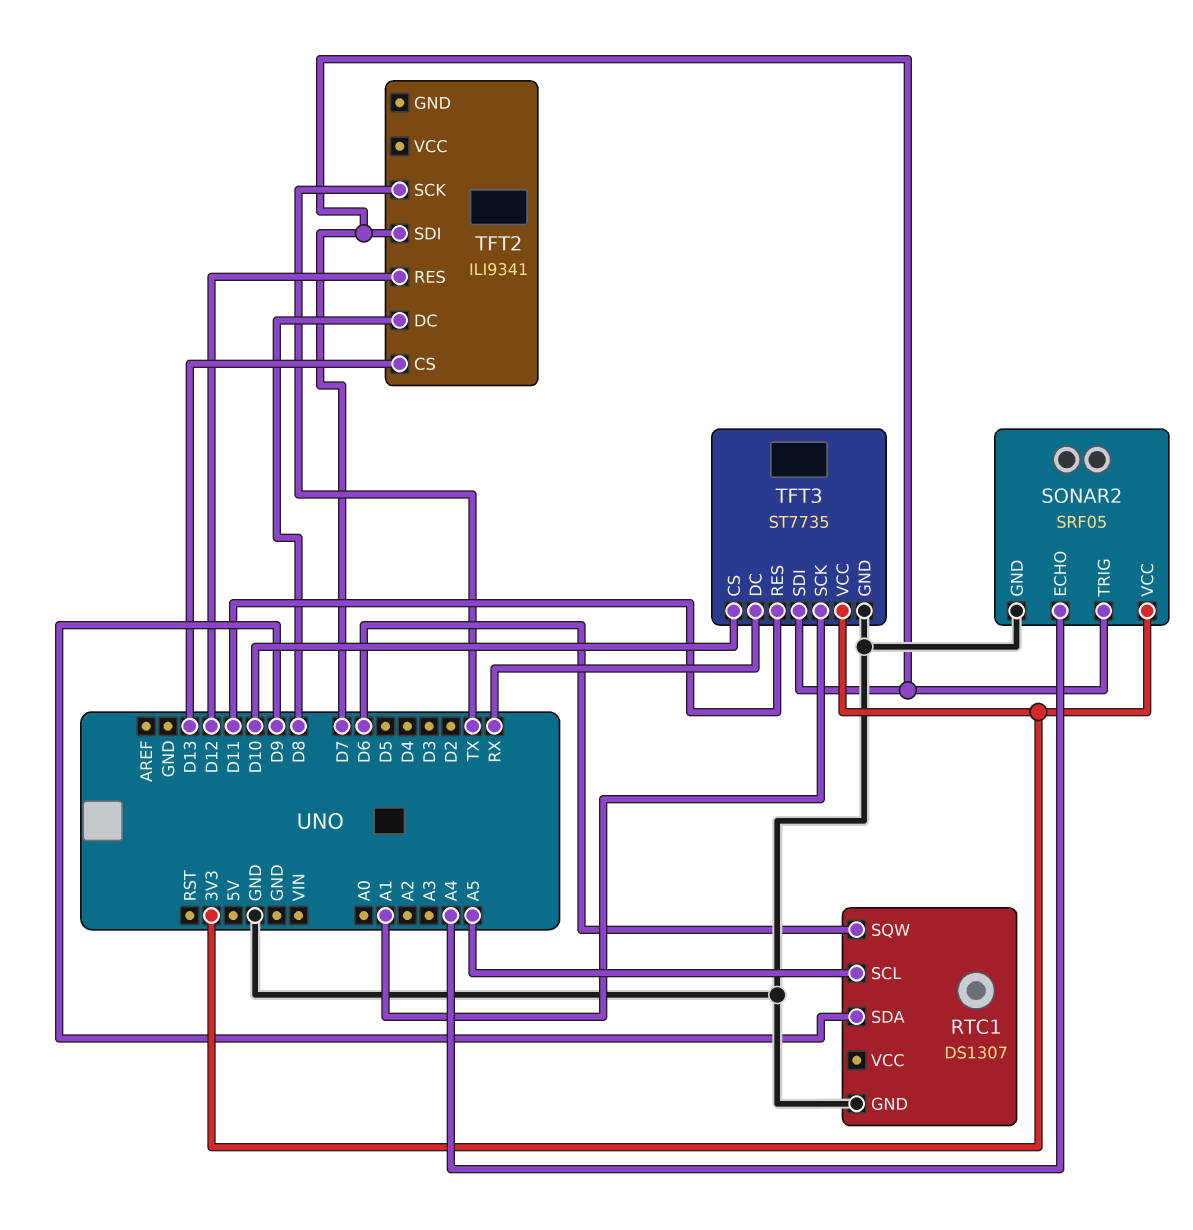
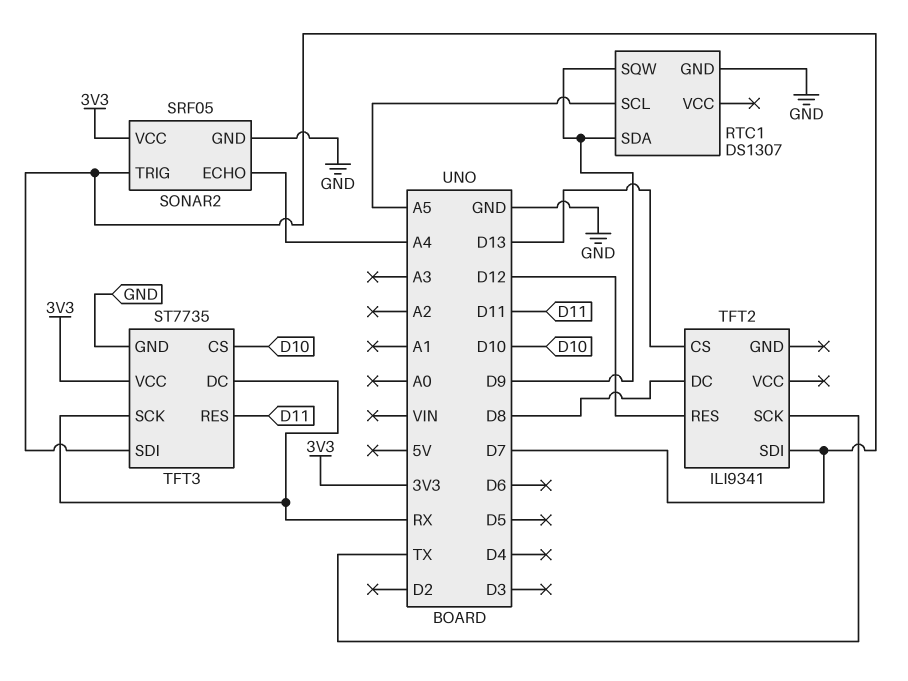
RTC1 pin SQW: D6 -> D9
TFT3 pin SCK: A1 -> RX

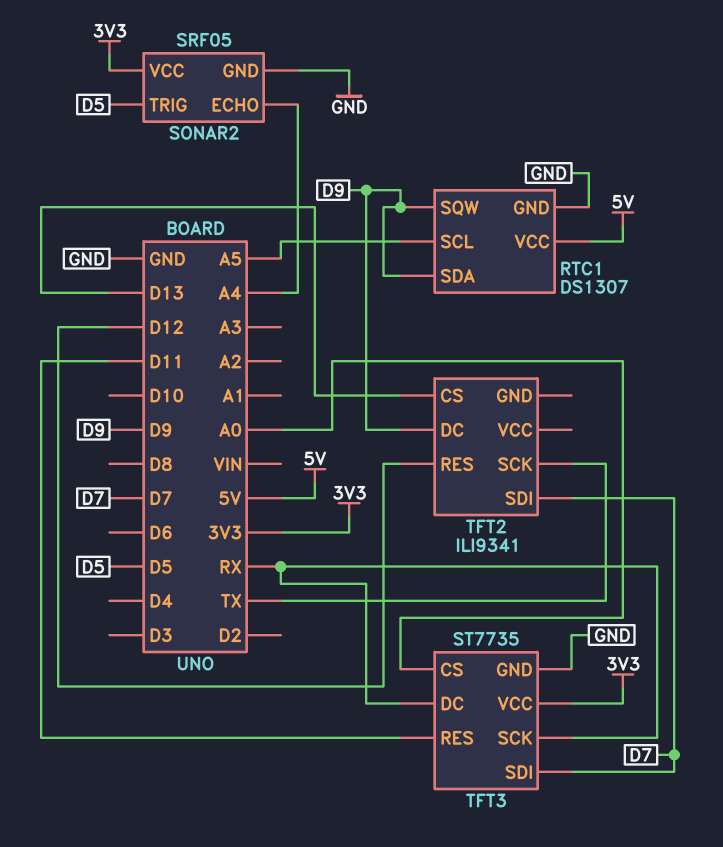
RTC1 pin VCC: none -> 5V
SONAR2 pin TRIG: D7 -> D5
TFT2 pin DC: D8 -> D9
TFT3 pin CS: D10 -> A0

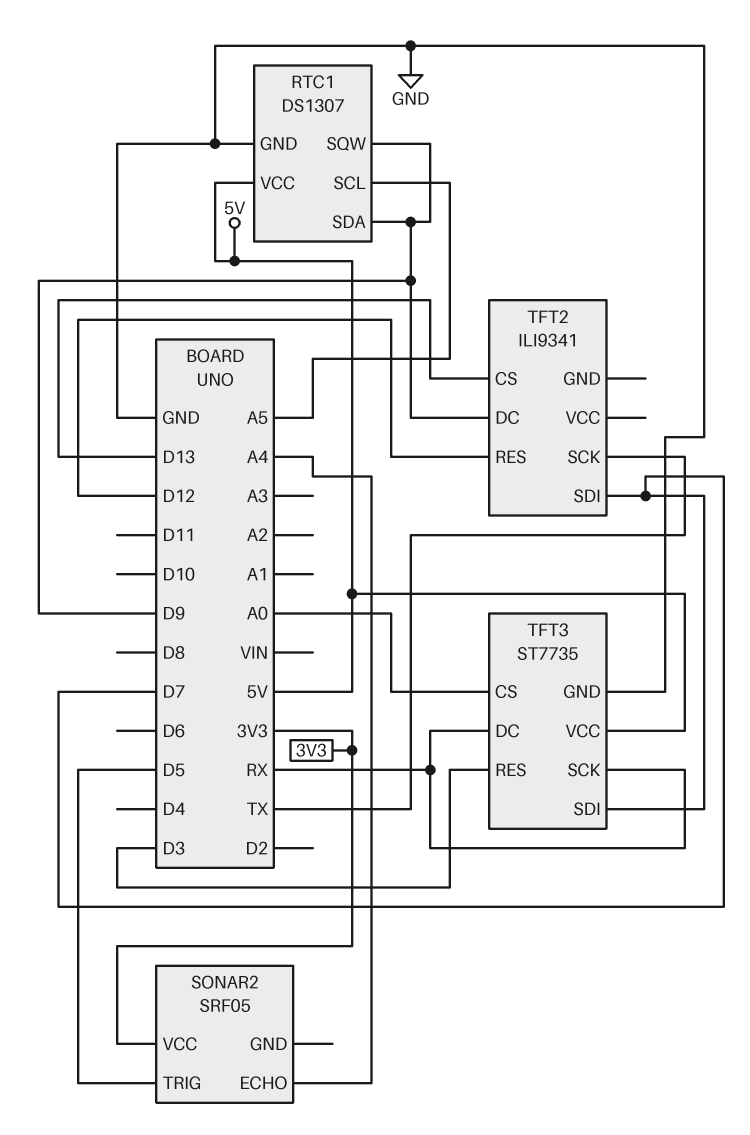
SONAR2 pin GND: GND -> none
TFT3 pin RES: D11 -> D3
TFT3 pin VCC: 3V3 -> 5V

